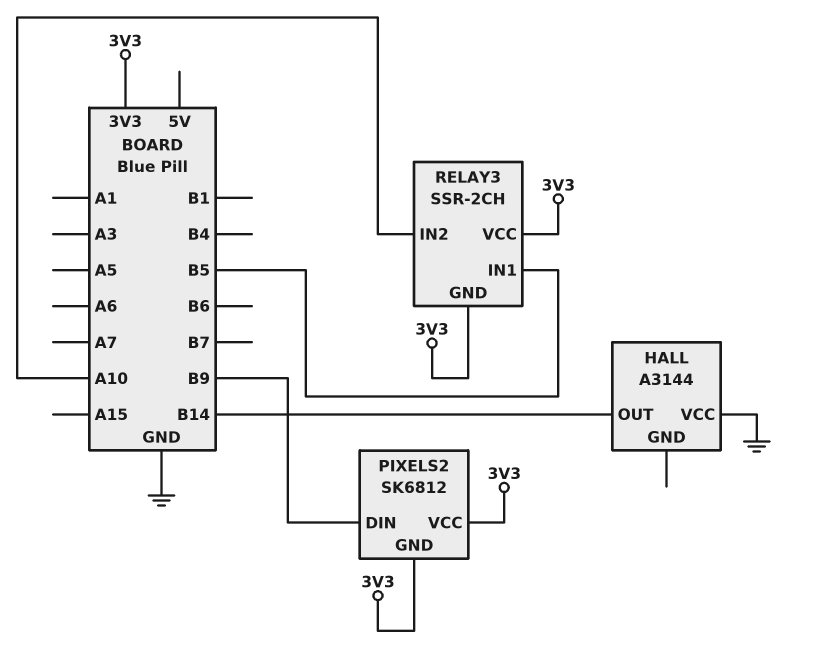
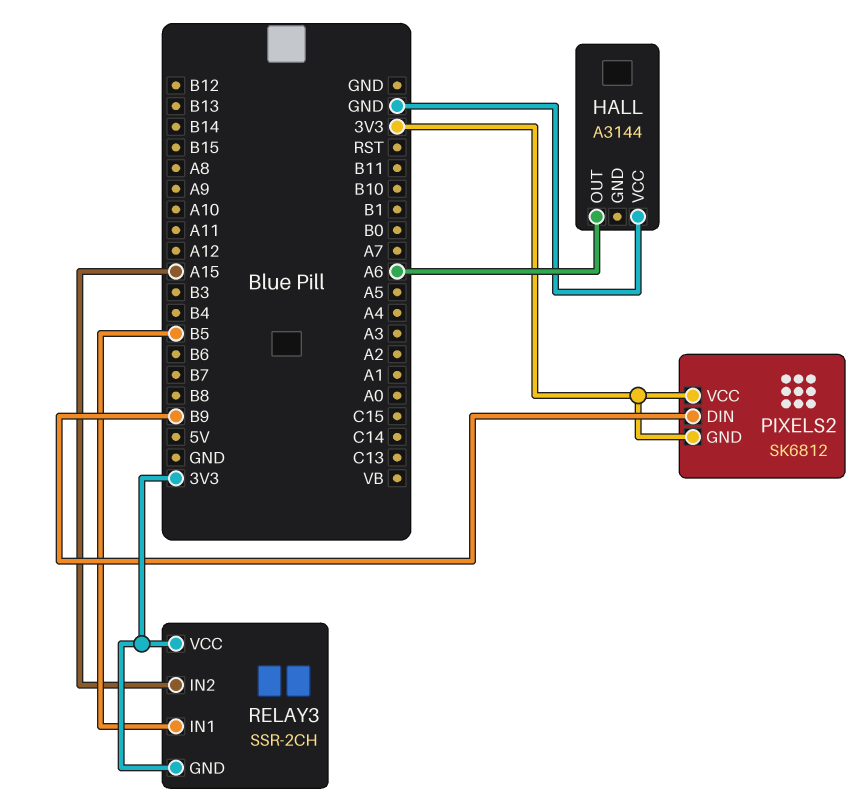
HALL pin OUT: B14 -> A6
RELAY3 pin IN2: A10 -> A15

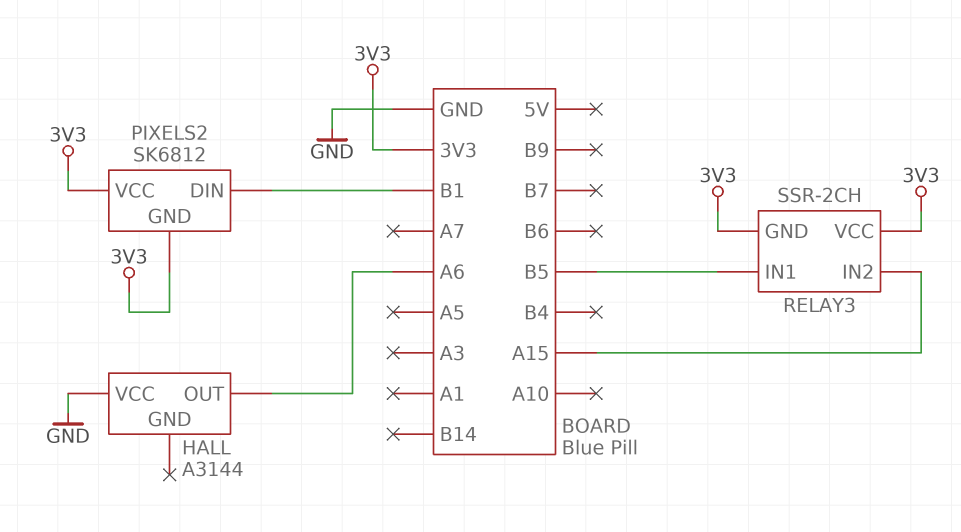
PIXELS2 pin DIN: B9 -> B1

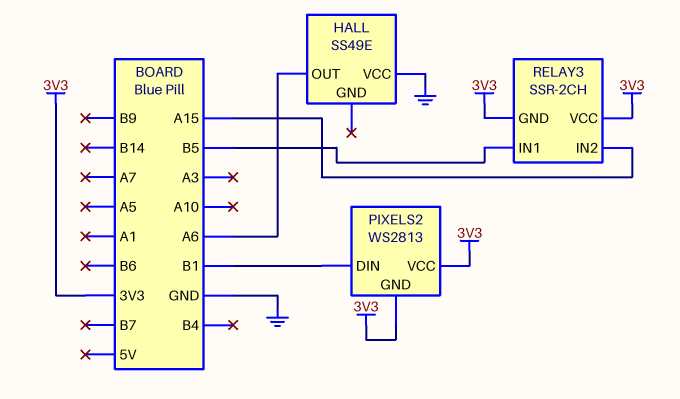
HALL: A3144 -> SS49E
PIXELS2: SK6812 -> WS2813

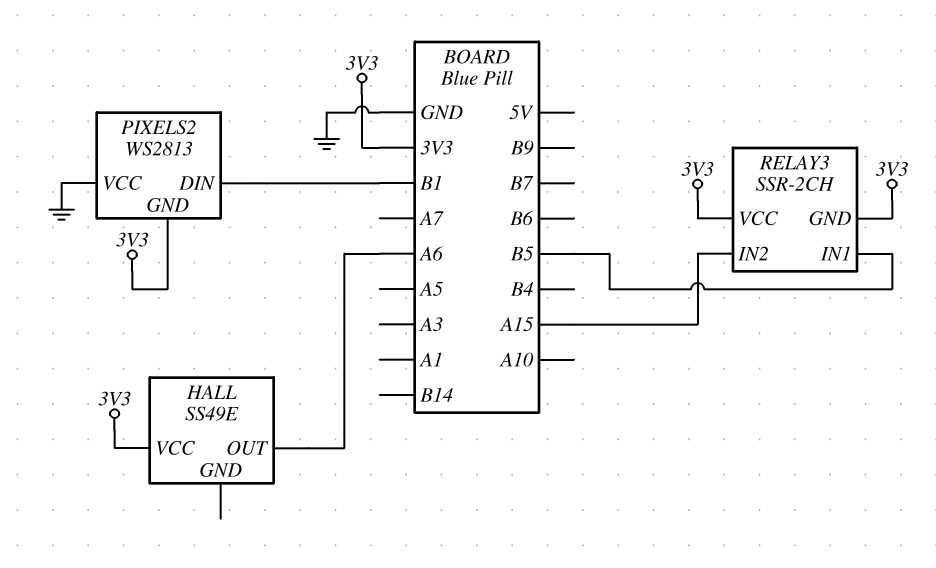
HALL pin VCC: GND -> 3V3
PIXELS2 pin VCC: 3V3 -> GND

